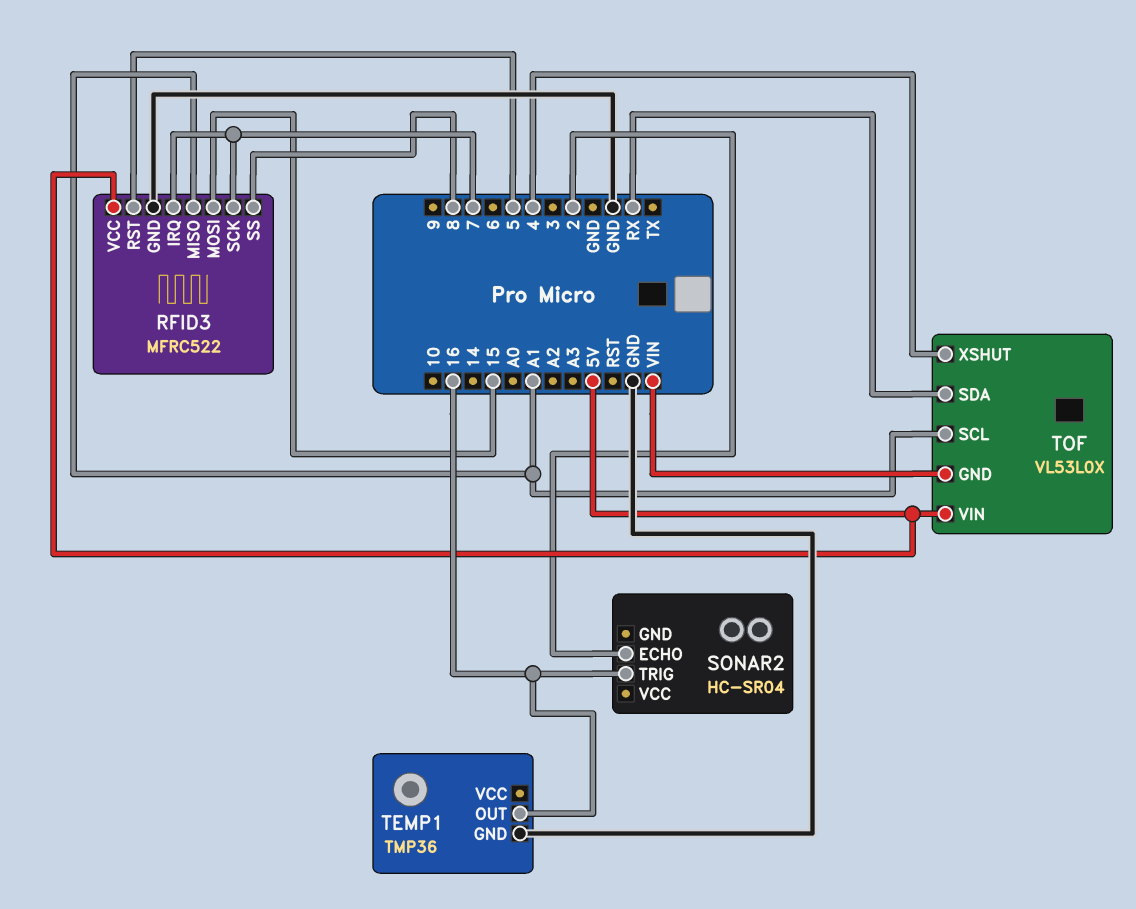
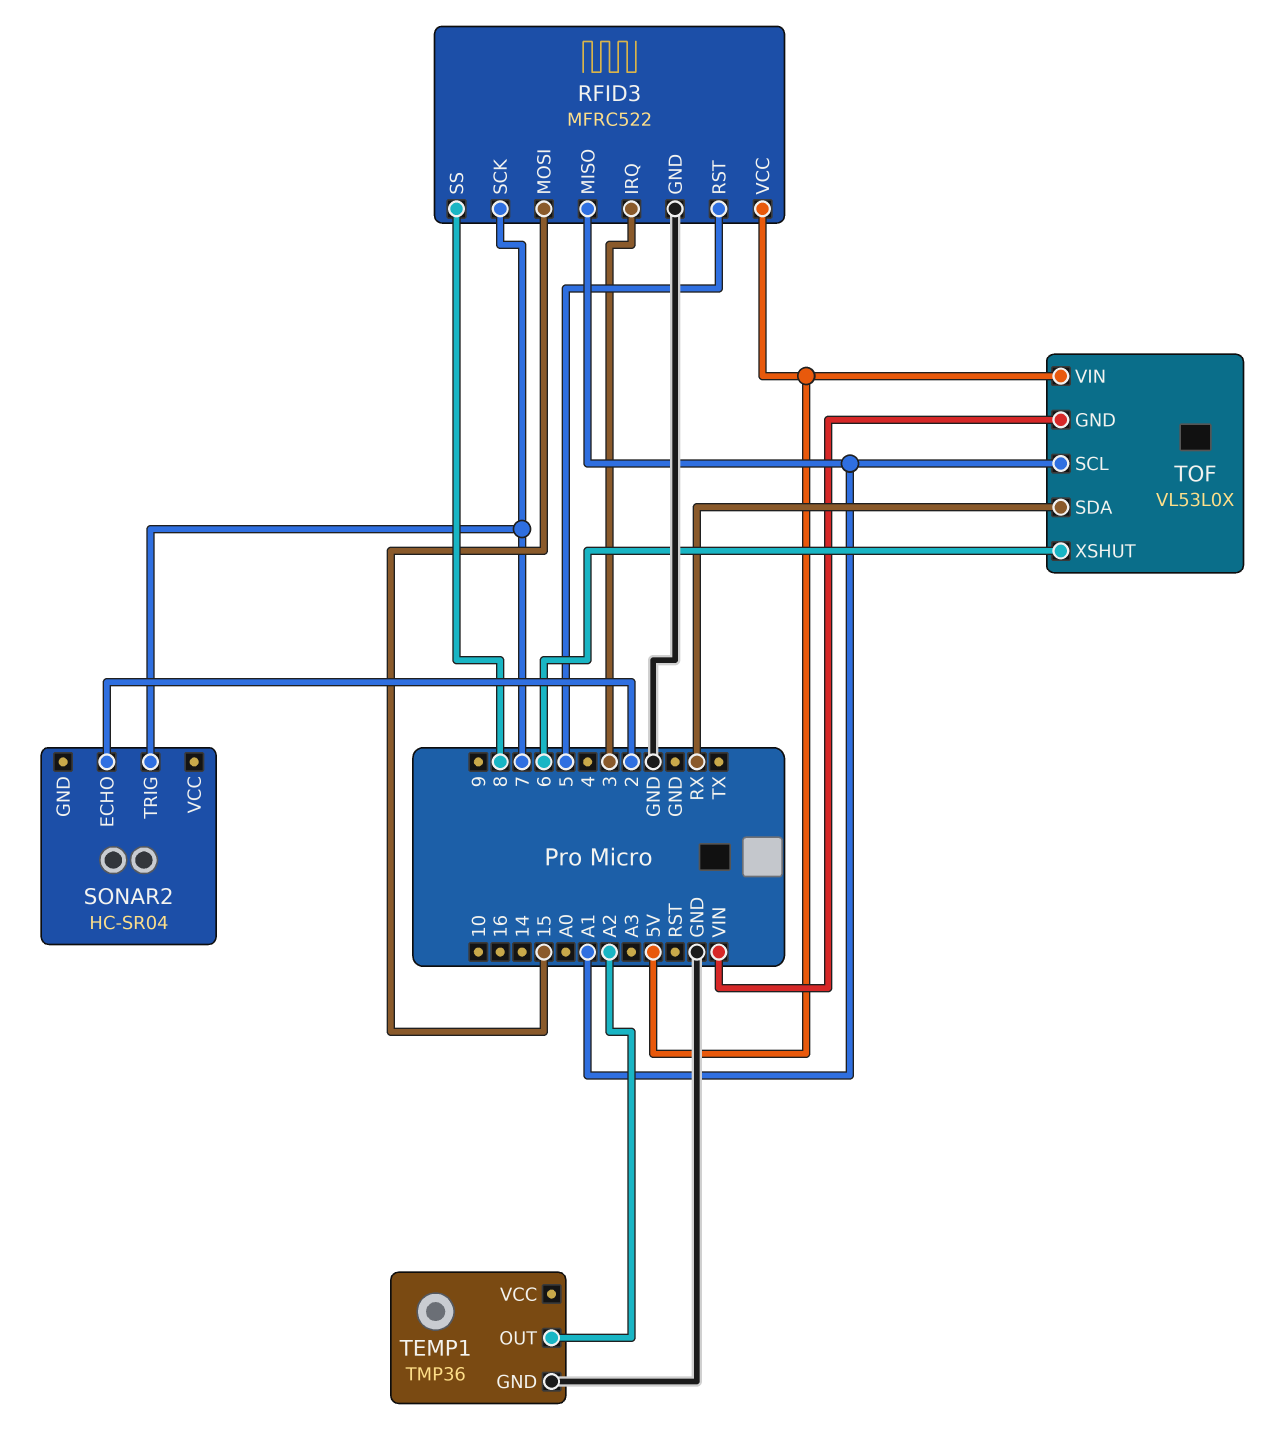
RFID3 pin IRQ: 7 -> 3
SONAR2 pin TRIG: 16 -> 7
TEMP1 pin OUT: 16 -> A2
TOF pin XSHUT: 4 -> 6

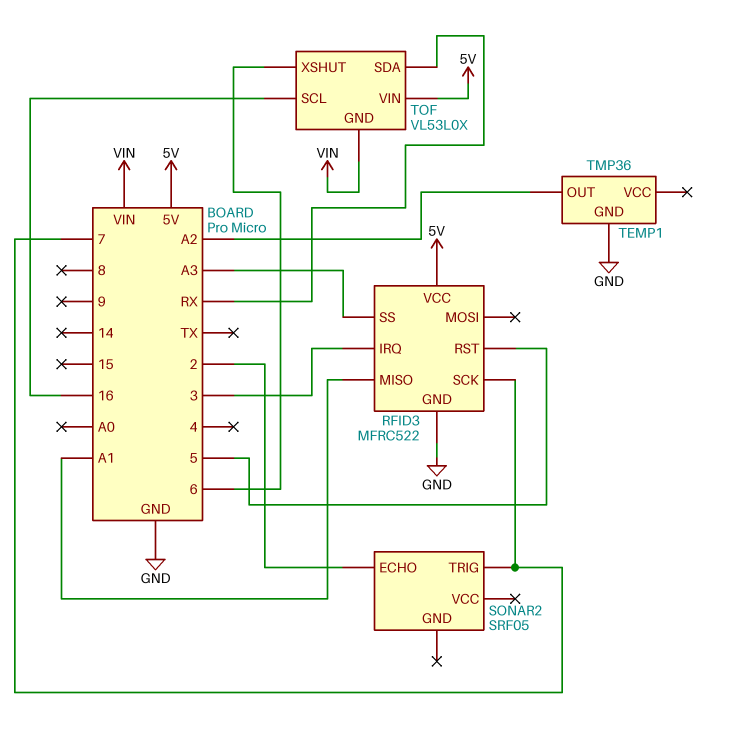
RFID3 pin MOSI: 15 -> none
RFID3 pin SS: 8 -> A3
SONAR2: HC-SR04 -> SRF05
TOF pin SCL: A1 -> 16

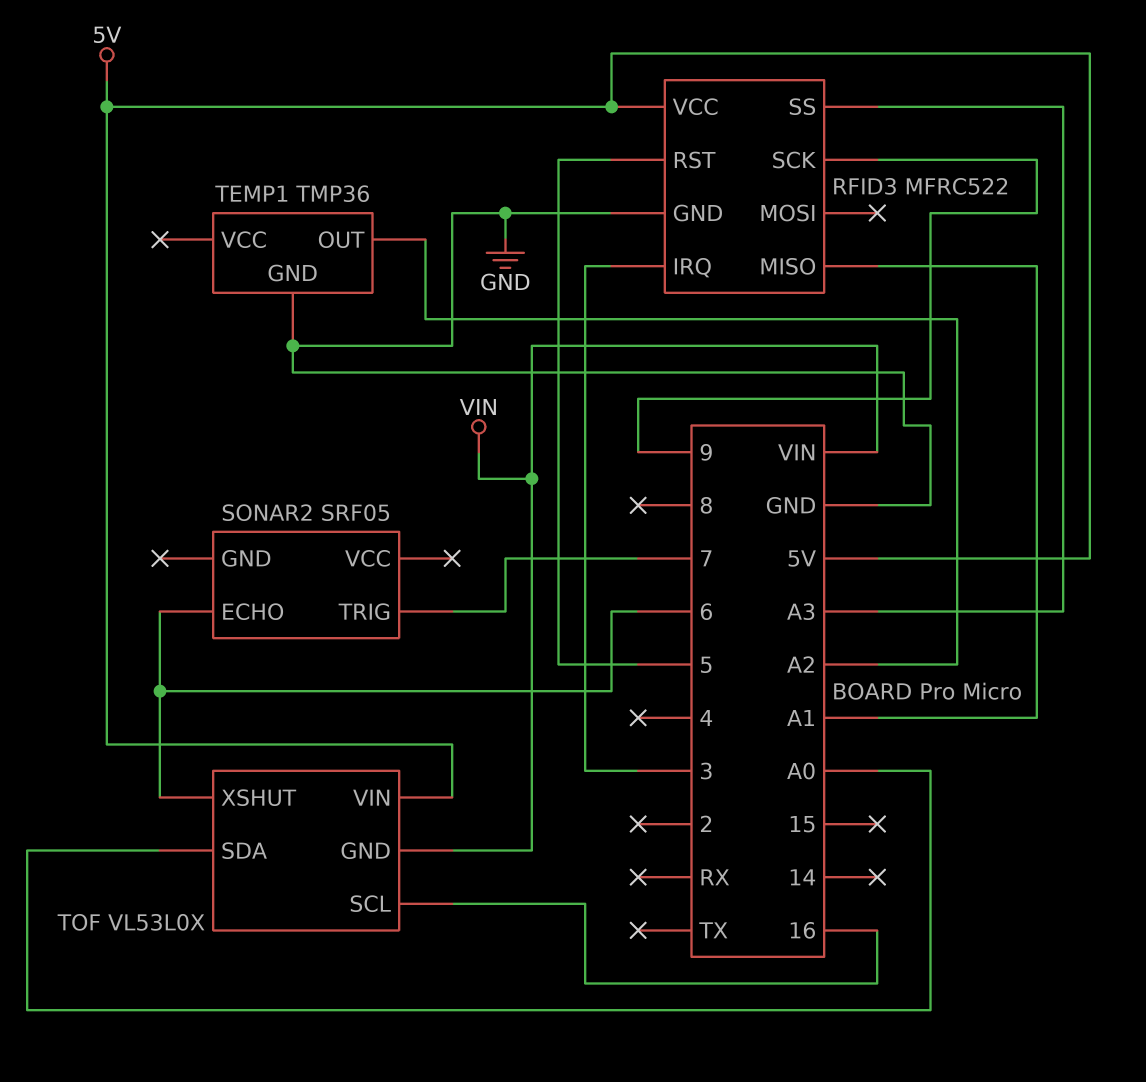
RFID3 pin SCK: 7 -> 9
SONAR2 pin ECHO: 2 -> 6
TOF pin SDA: RX -> A0

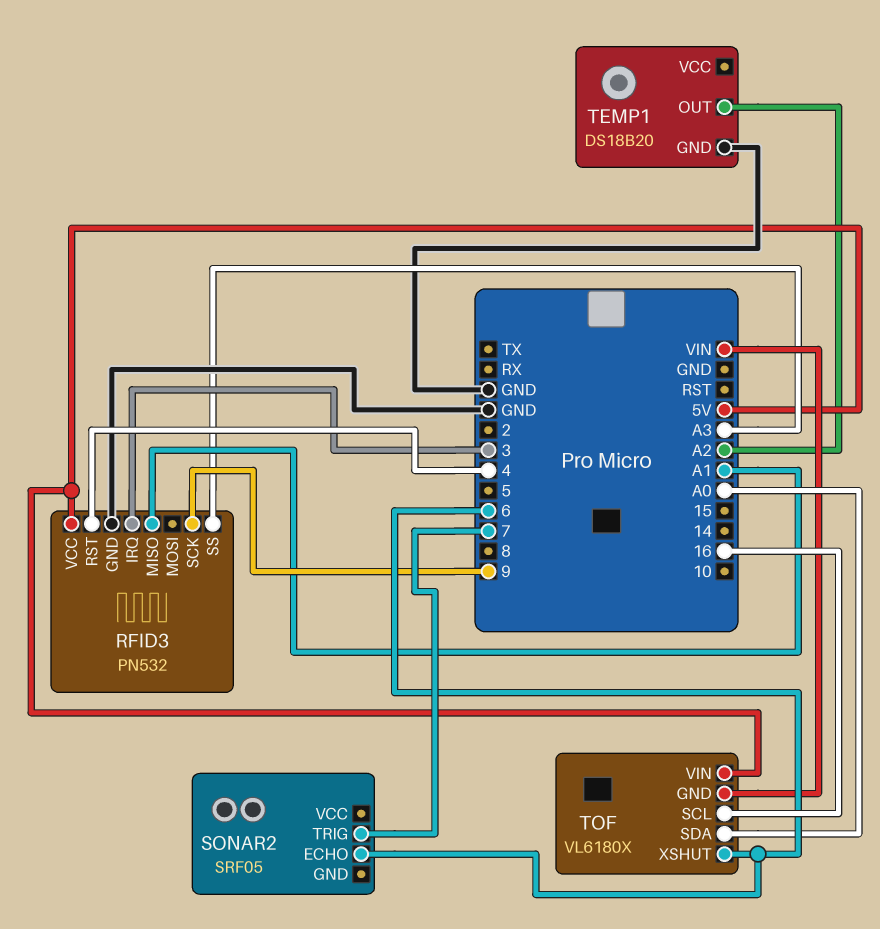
RFID3: MFRC522 -> PN532
RFID3 pin RST: 5 -> 4
TEMP1: TMP36 -> DS18B20
TOF: VL53L0X -> VL6180X

